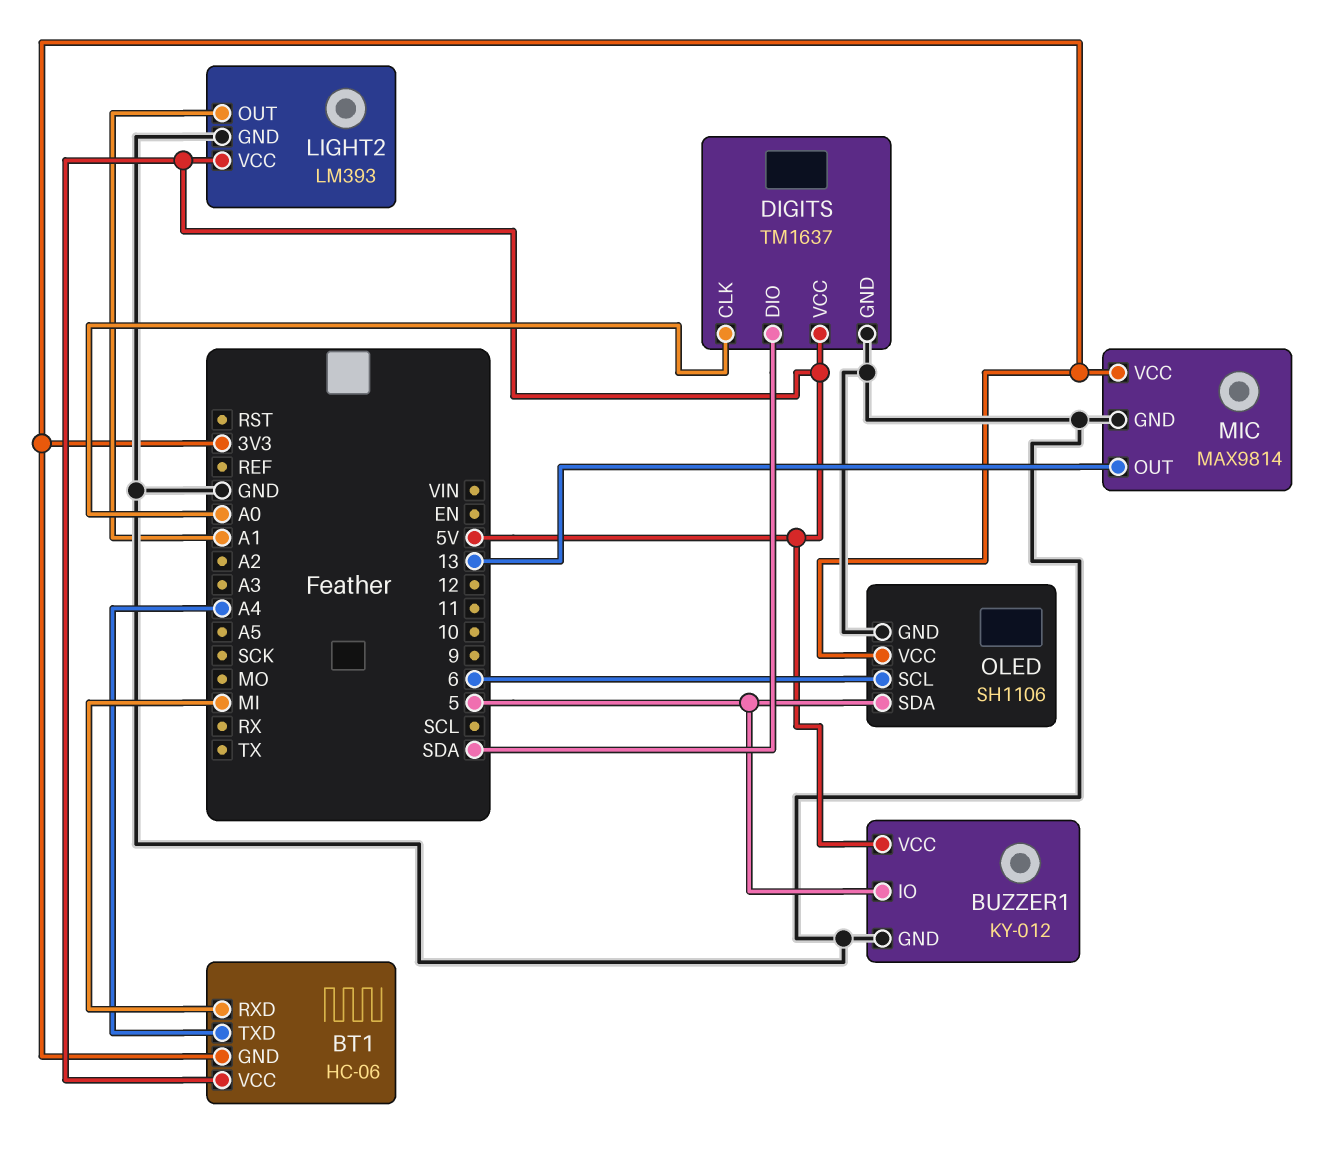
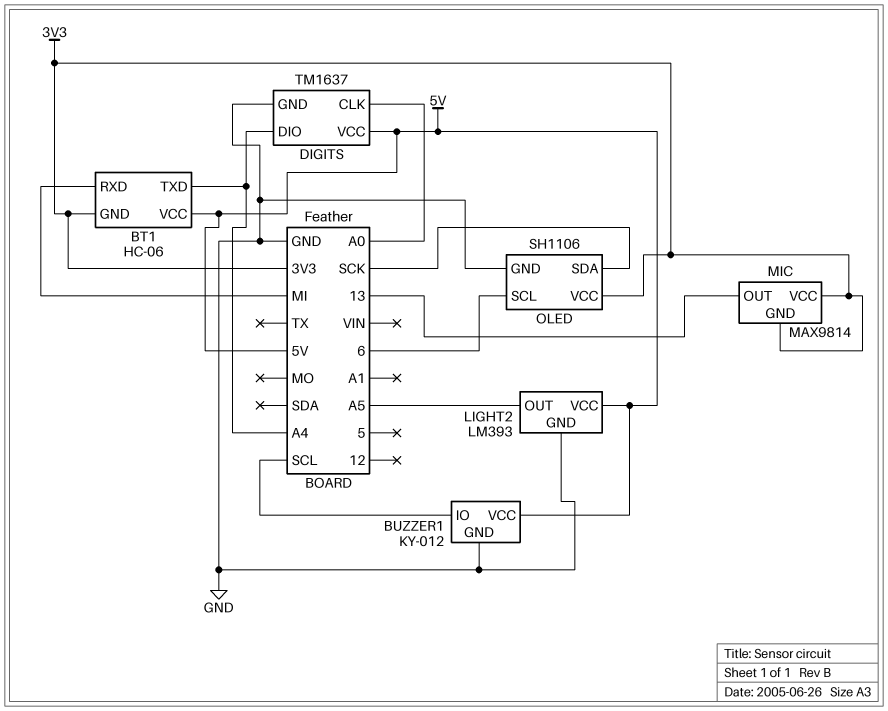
BUZZER1 pin IO: 5 -> SCL
DIGITS pin DIO: SDA -> A4
LIGHT2 pin OUT: A1 -> A5
MIC pin GND: GND -> 3V3
OLED pin SDA: 5 -> SCK

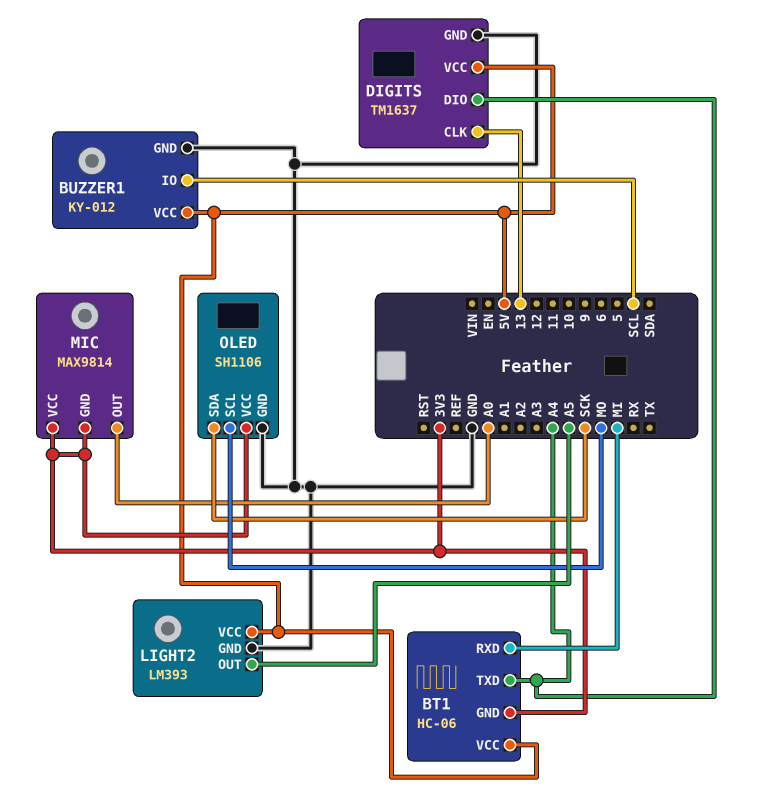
DIGITS pin CLK: A0 -> 13
MIC pin OUT: 13 -> A0
OLED pin SCL: 6 -> MO

